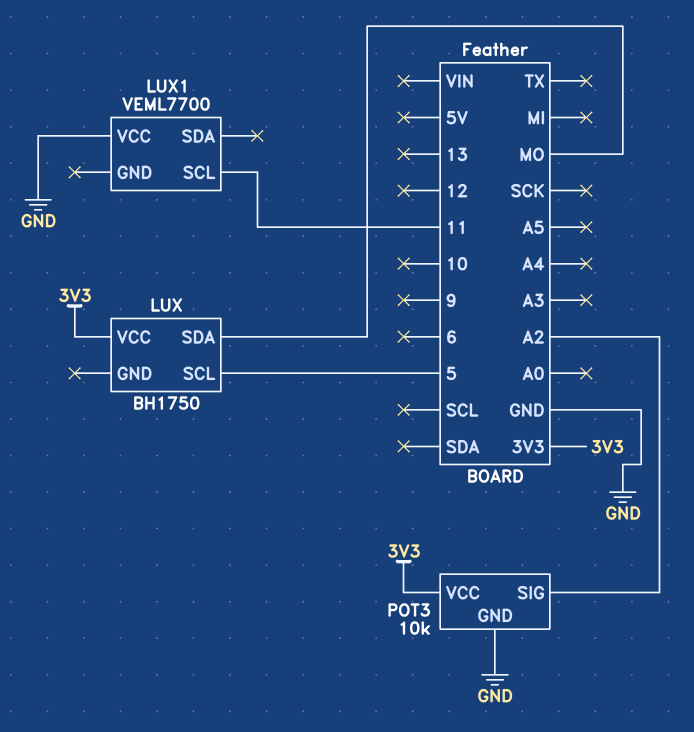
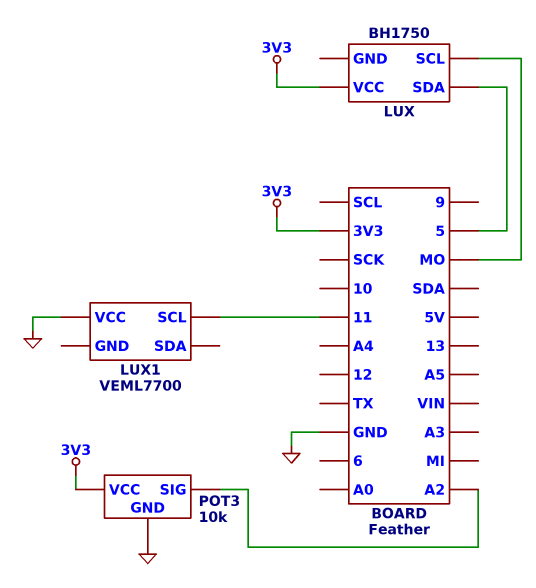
LUX pin SCL: 5 -> MO
LUX pin SDA: MO -> 5

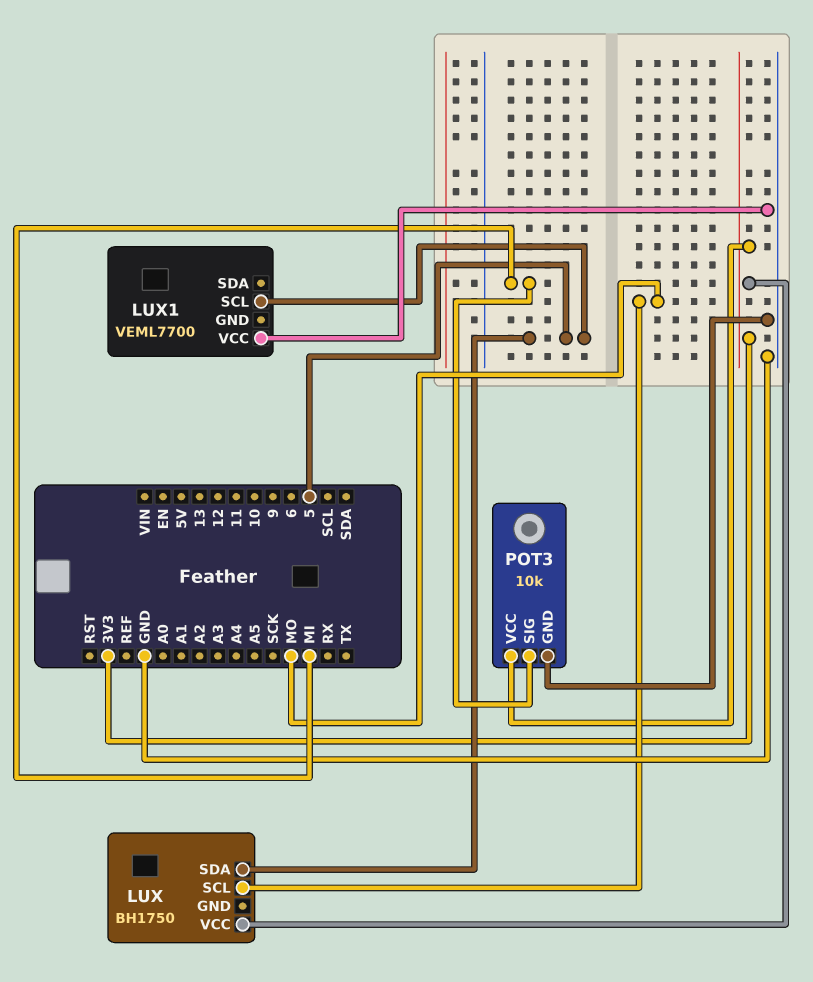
LUX1 pin SCL: 11 -> 5
POT3 pin SIG: A2 -> MI

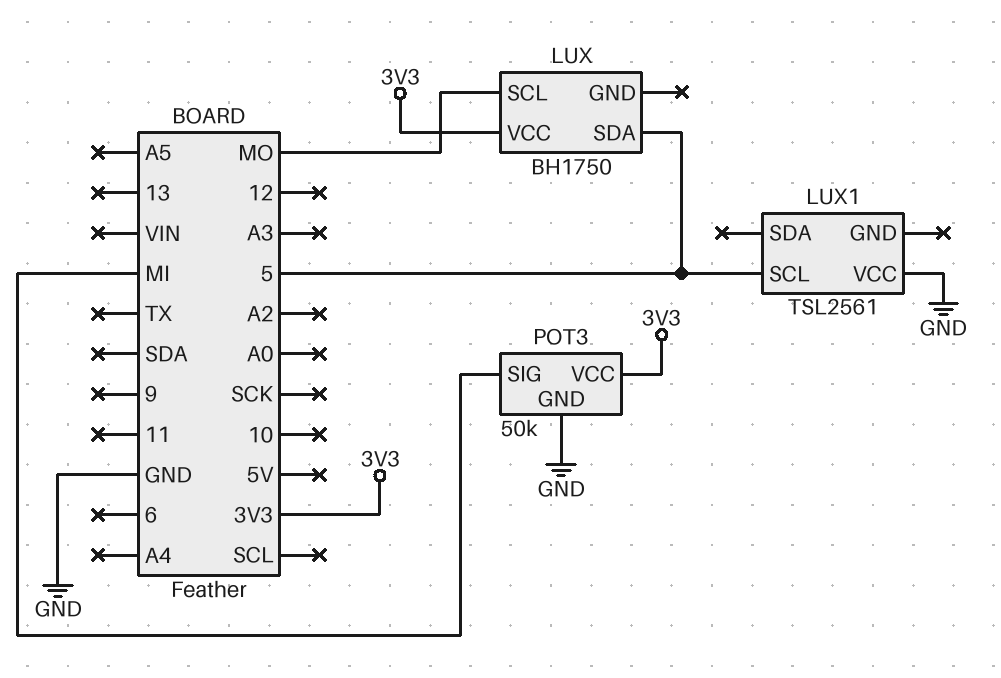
LUX1: VEML7700 -> TSL2561
POT3: 10k -> 50k

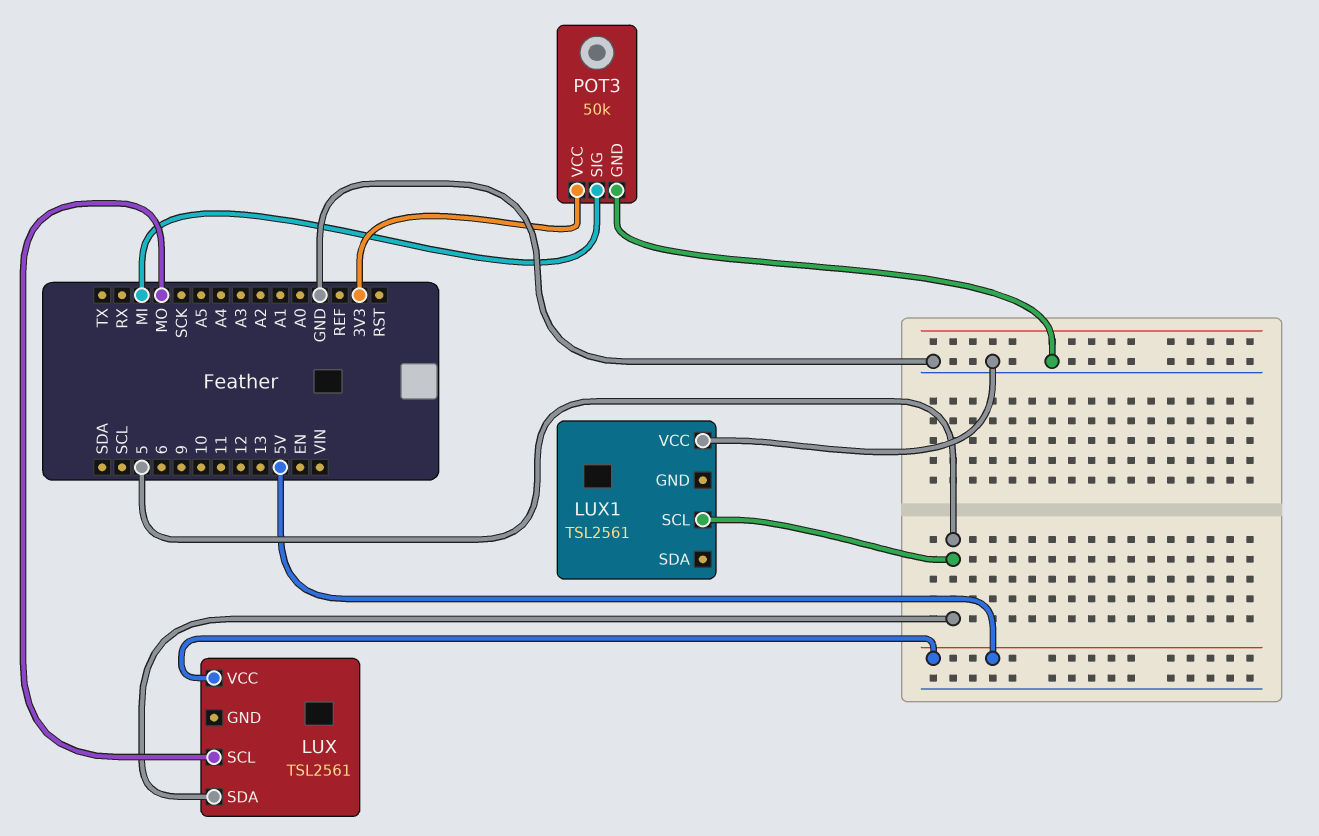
LUX: BH1750 -> TSL2561
LUX pin VCC: 3V3 -> 5V

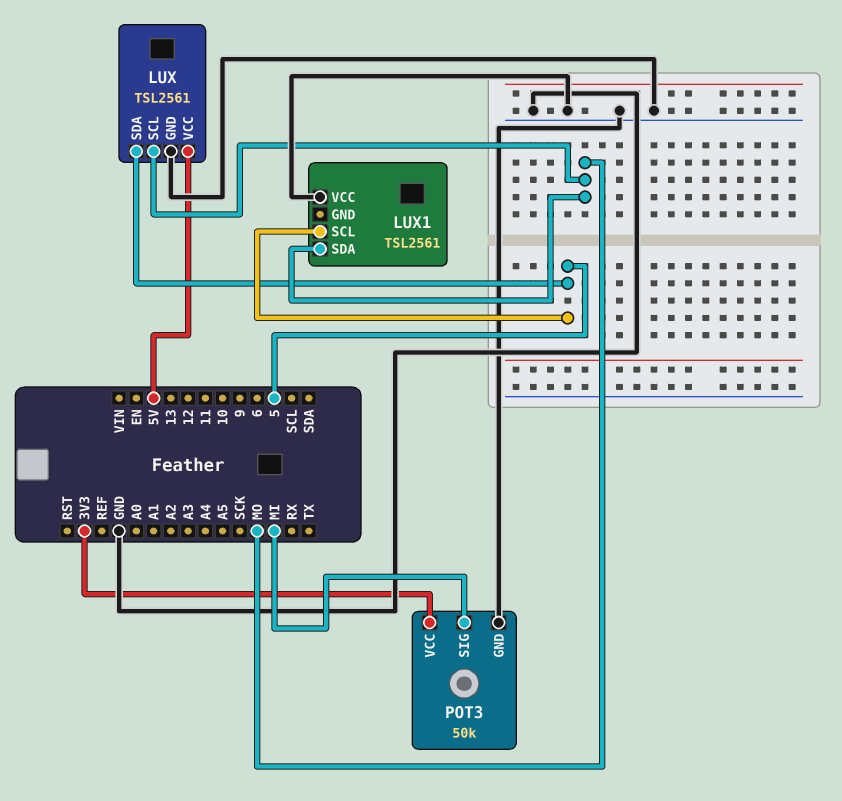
LUX pin GND: none -> GND
LUX1 pin SDA: none -> MO

